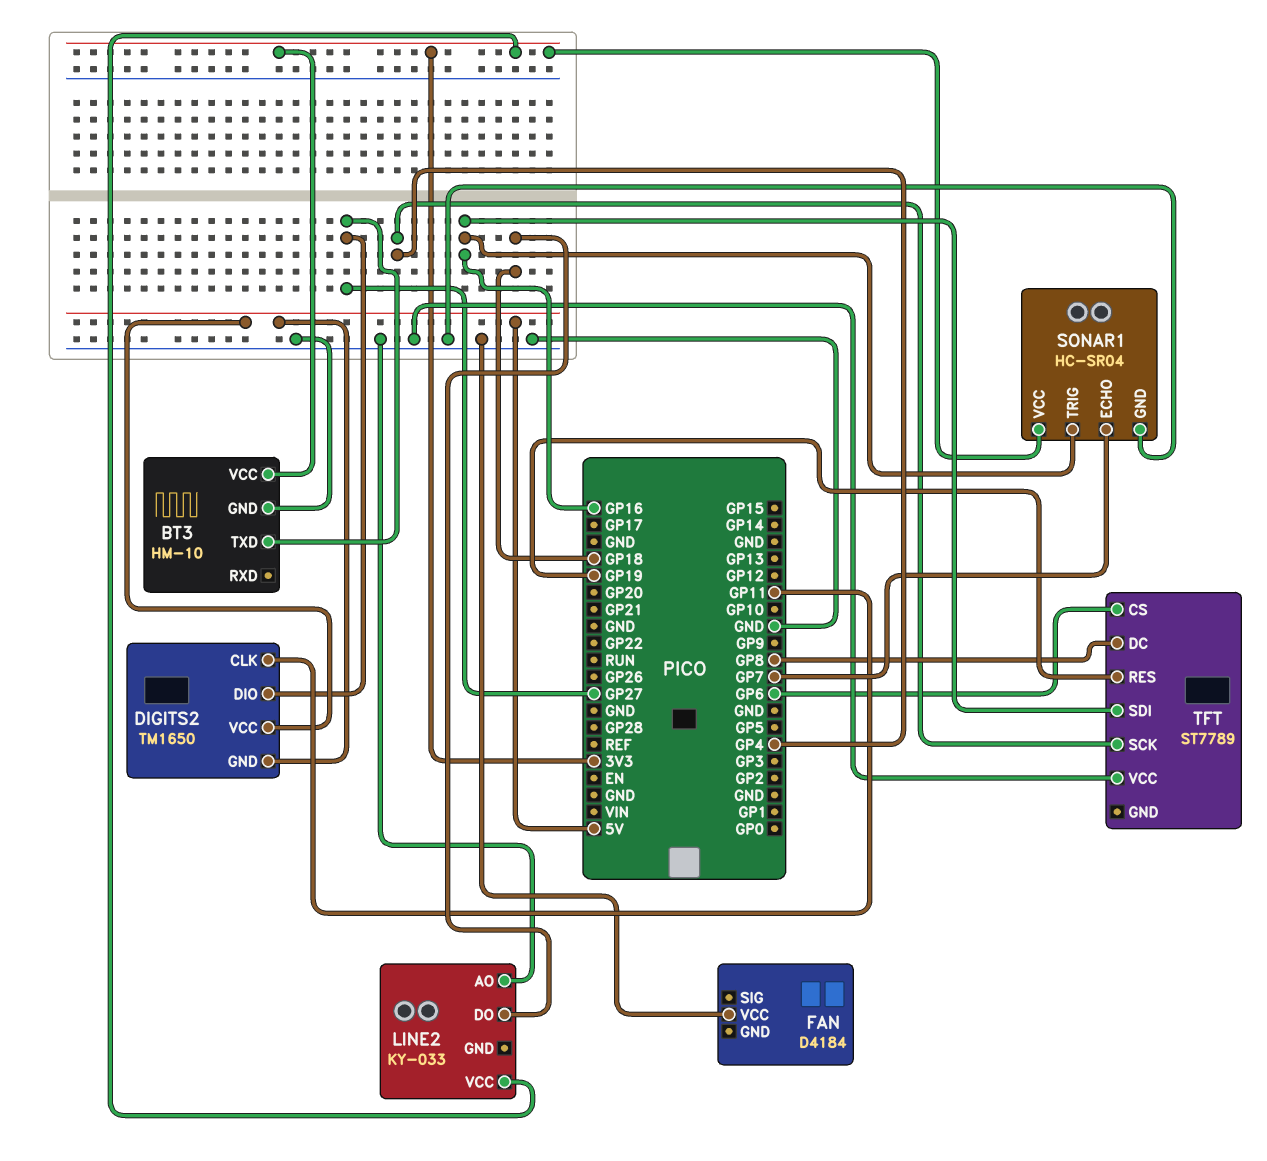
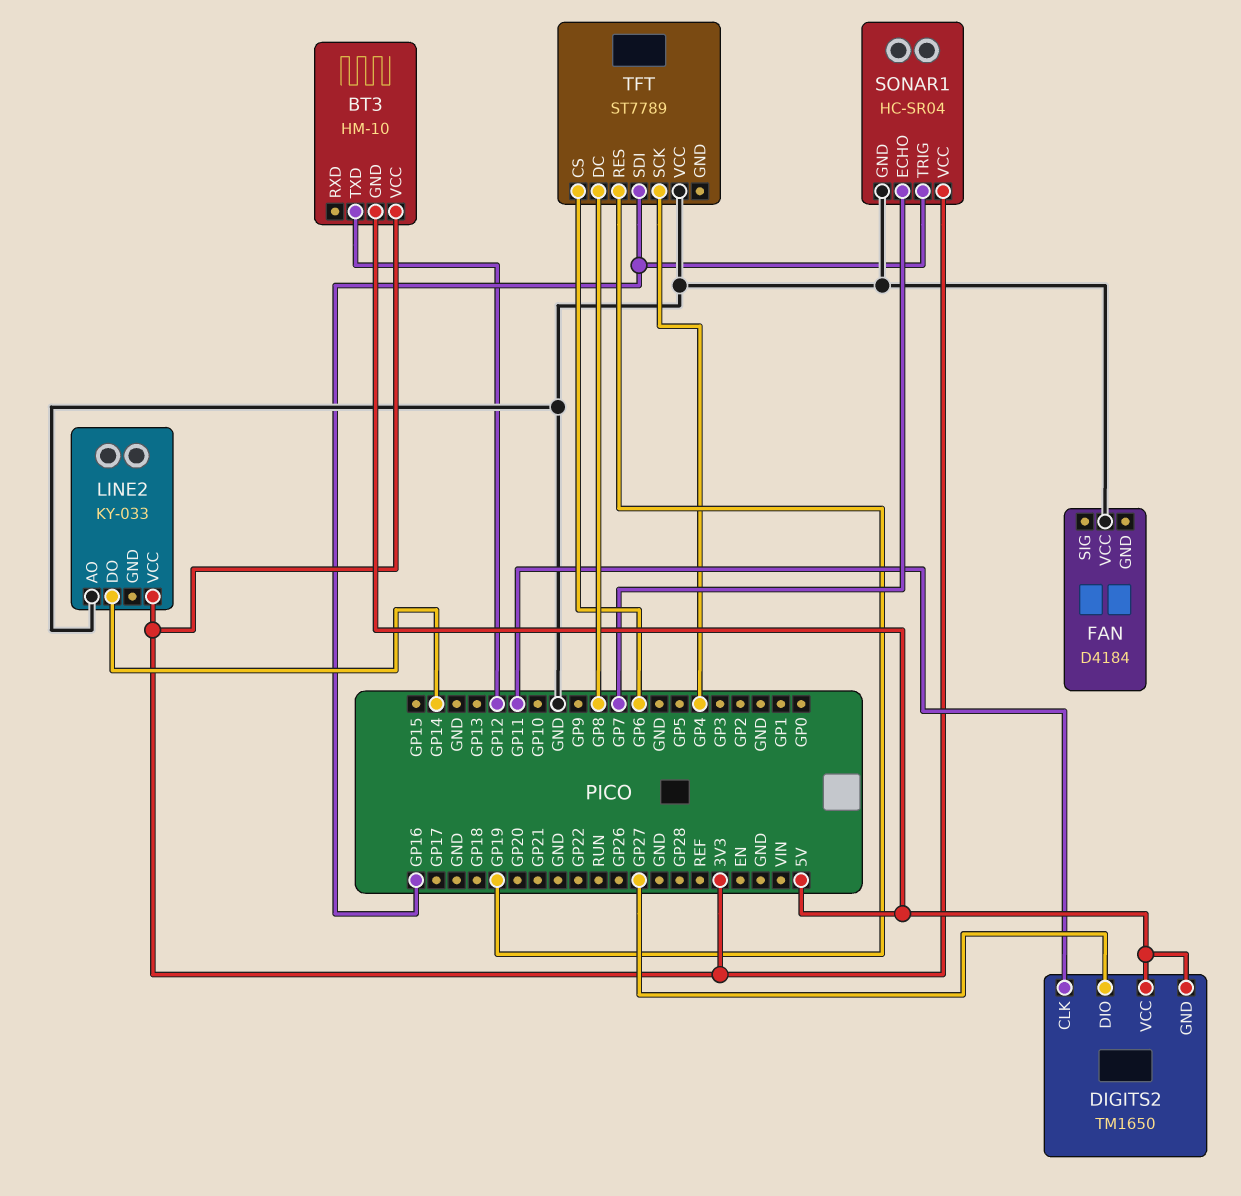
BT3 pin GND: GND -> 5V
BT3 pin TXD: GP27 -> GP12
LINE2 pin DO: GP18 -> GP14

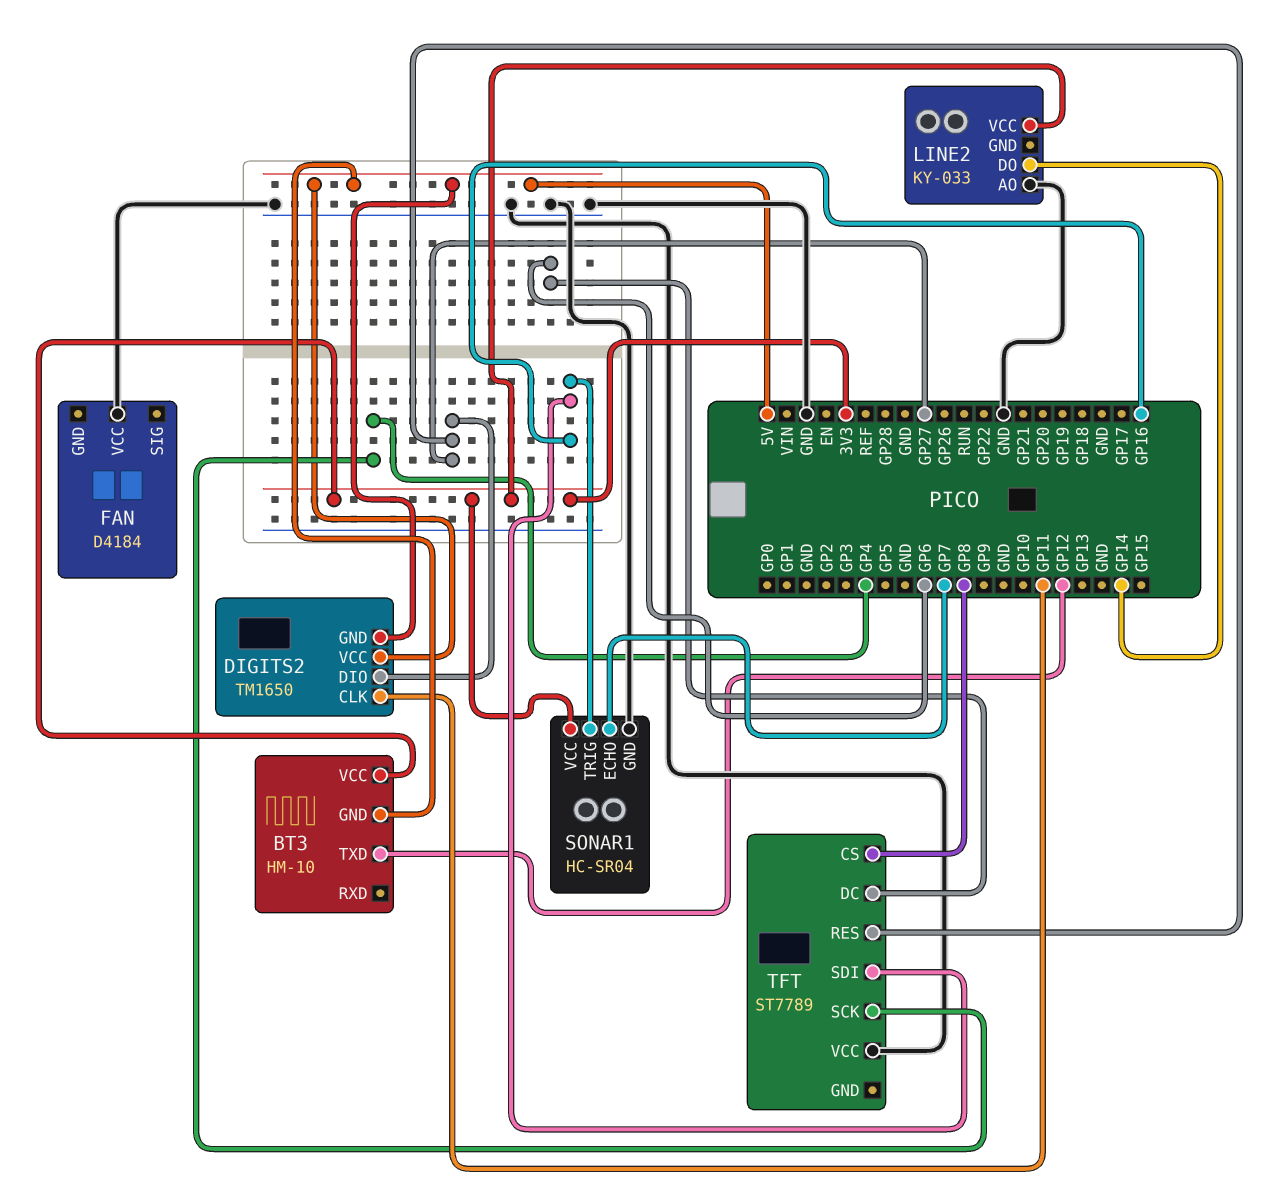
TFT pin CS: GP6 -> GP8
TFT pin DC: GP8 -> GP6
TFT pin RES: GP19 -> GP27

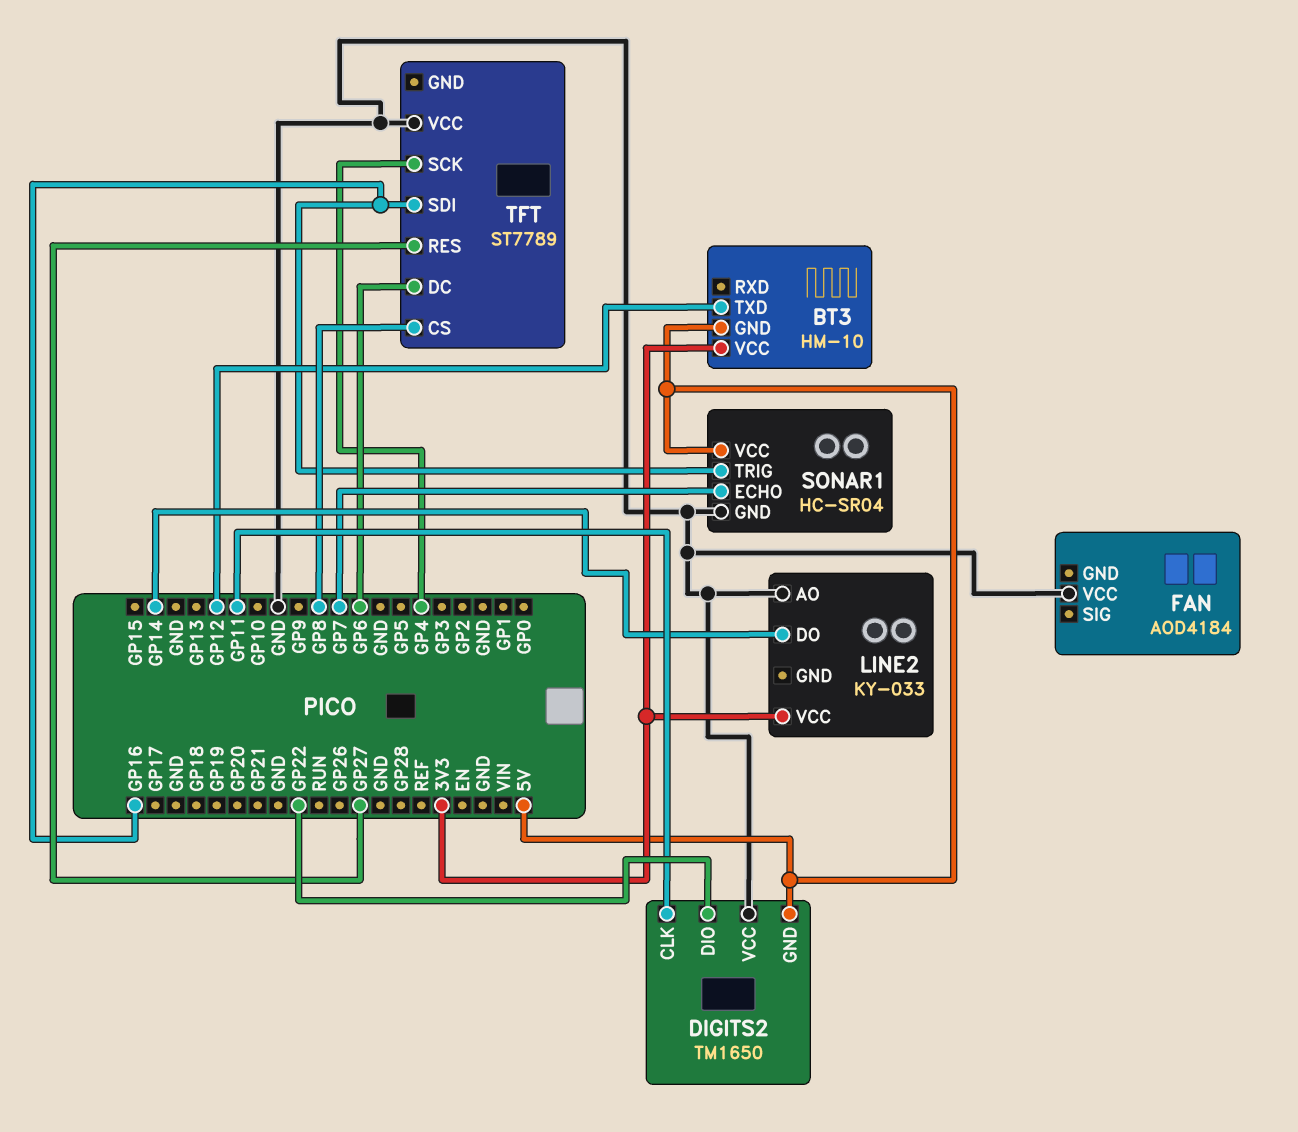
DIGITS2 pin DIO: GP27 -> GP22
DIGITS2 pin VCC: 5V -> GND
FAN: D4184 -> AOD4184
SONAR1 pin VCC: 3V3 -> 5V

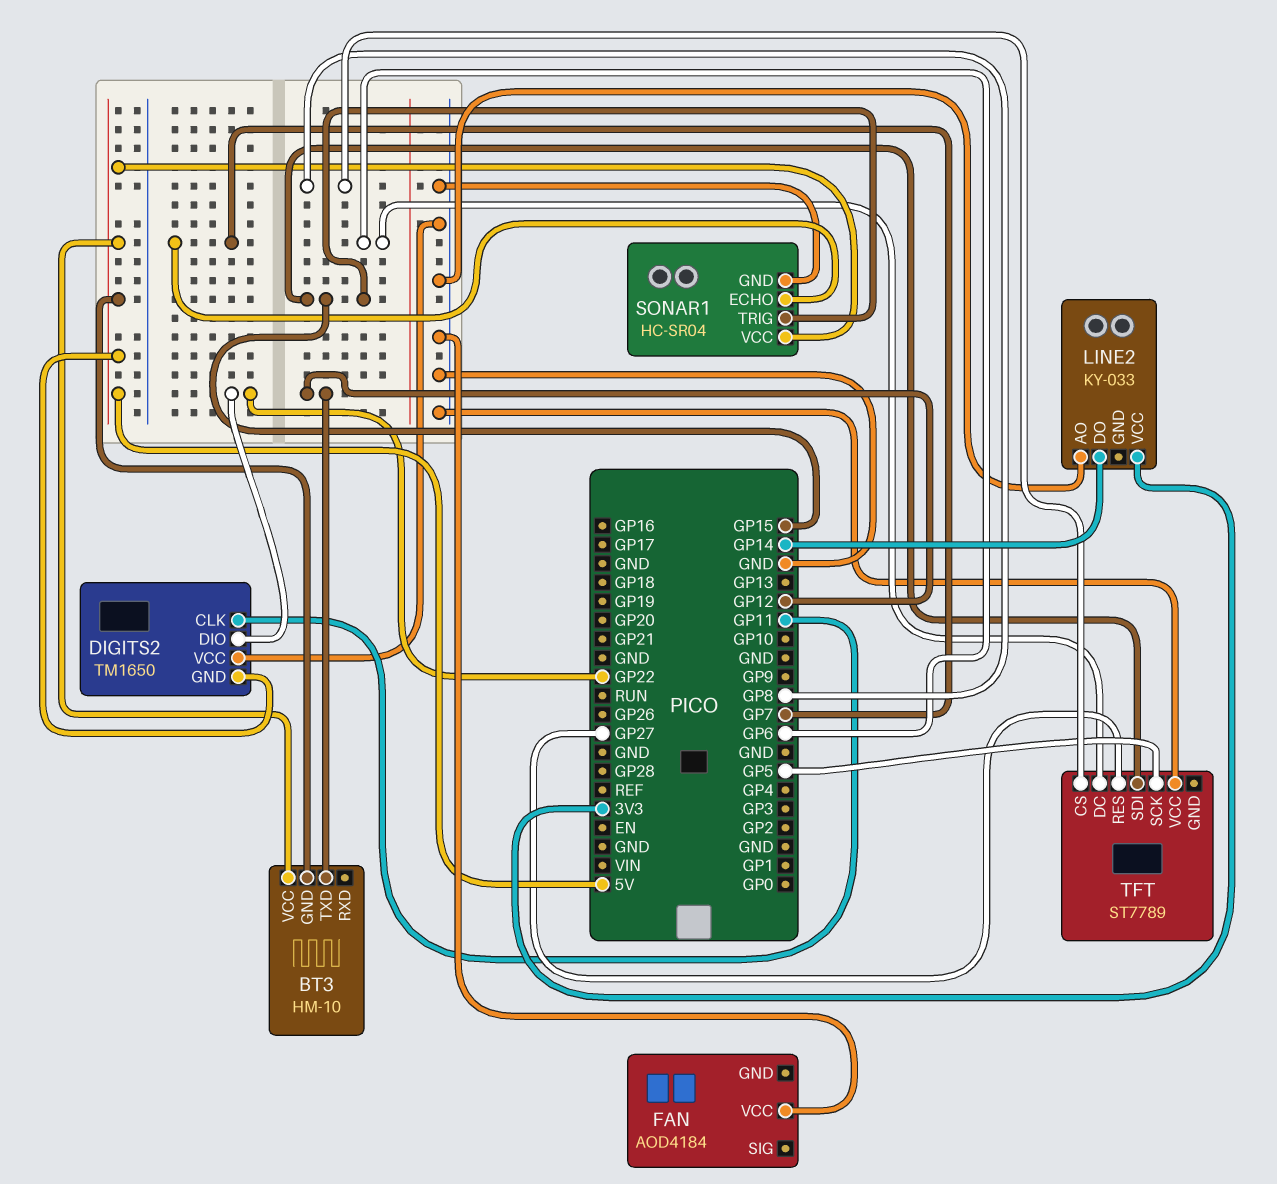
BT3 pin VCC: 3V3 -> 5V
SONAR1 pin TRIG: GP16 -> GP15
TFT pin SCK: GP4 -> GP5
TFT pin SDI: GP16 -> GP15

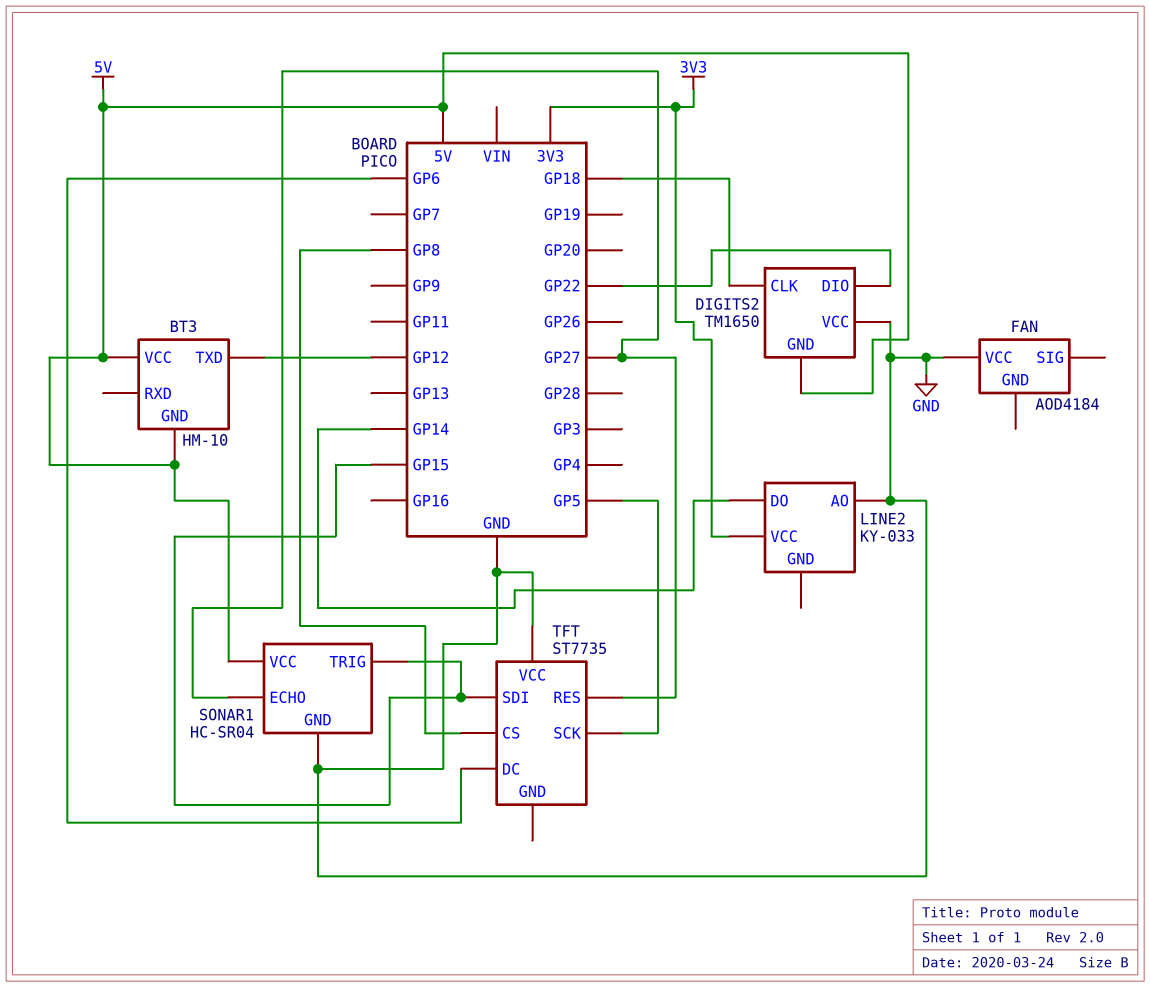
DIGITS2 pin CLK: GP11 -> GP18
SONAR1 pin ECHO: GP7 -> GP27
TFT: ST7789 -> ST7735

